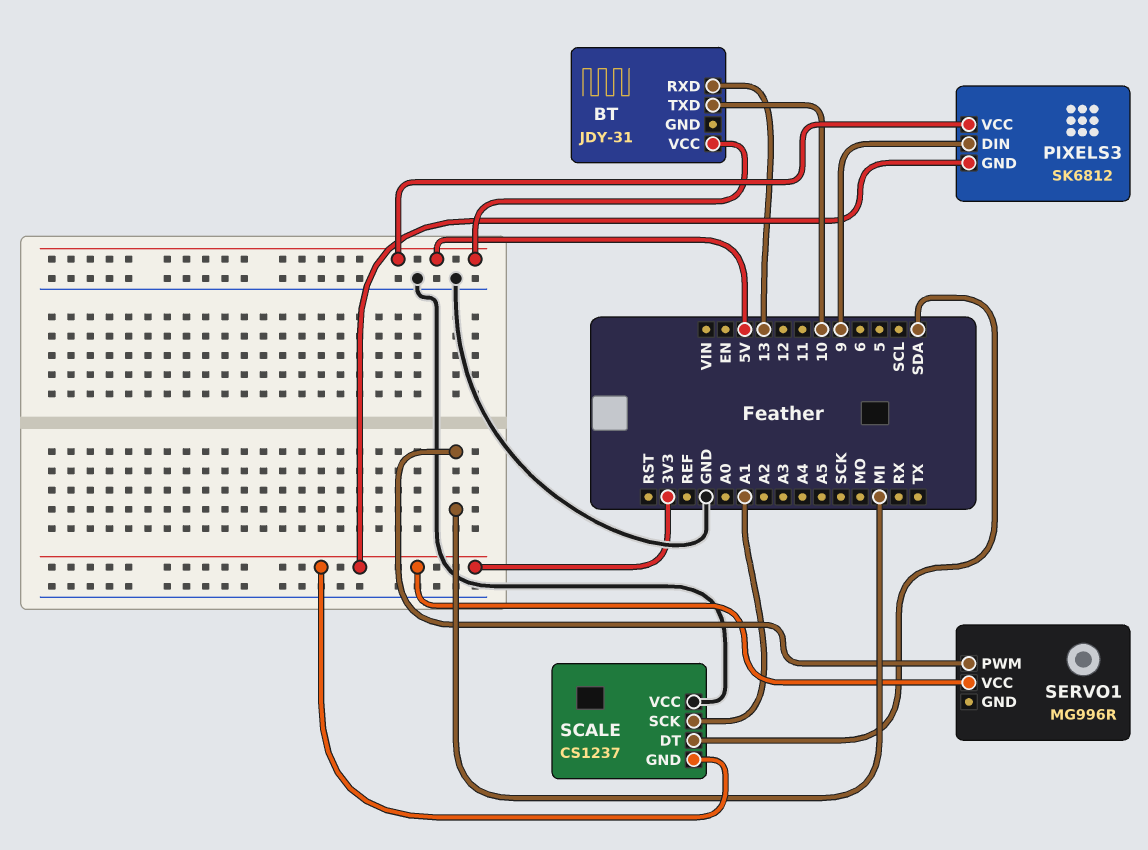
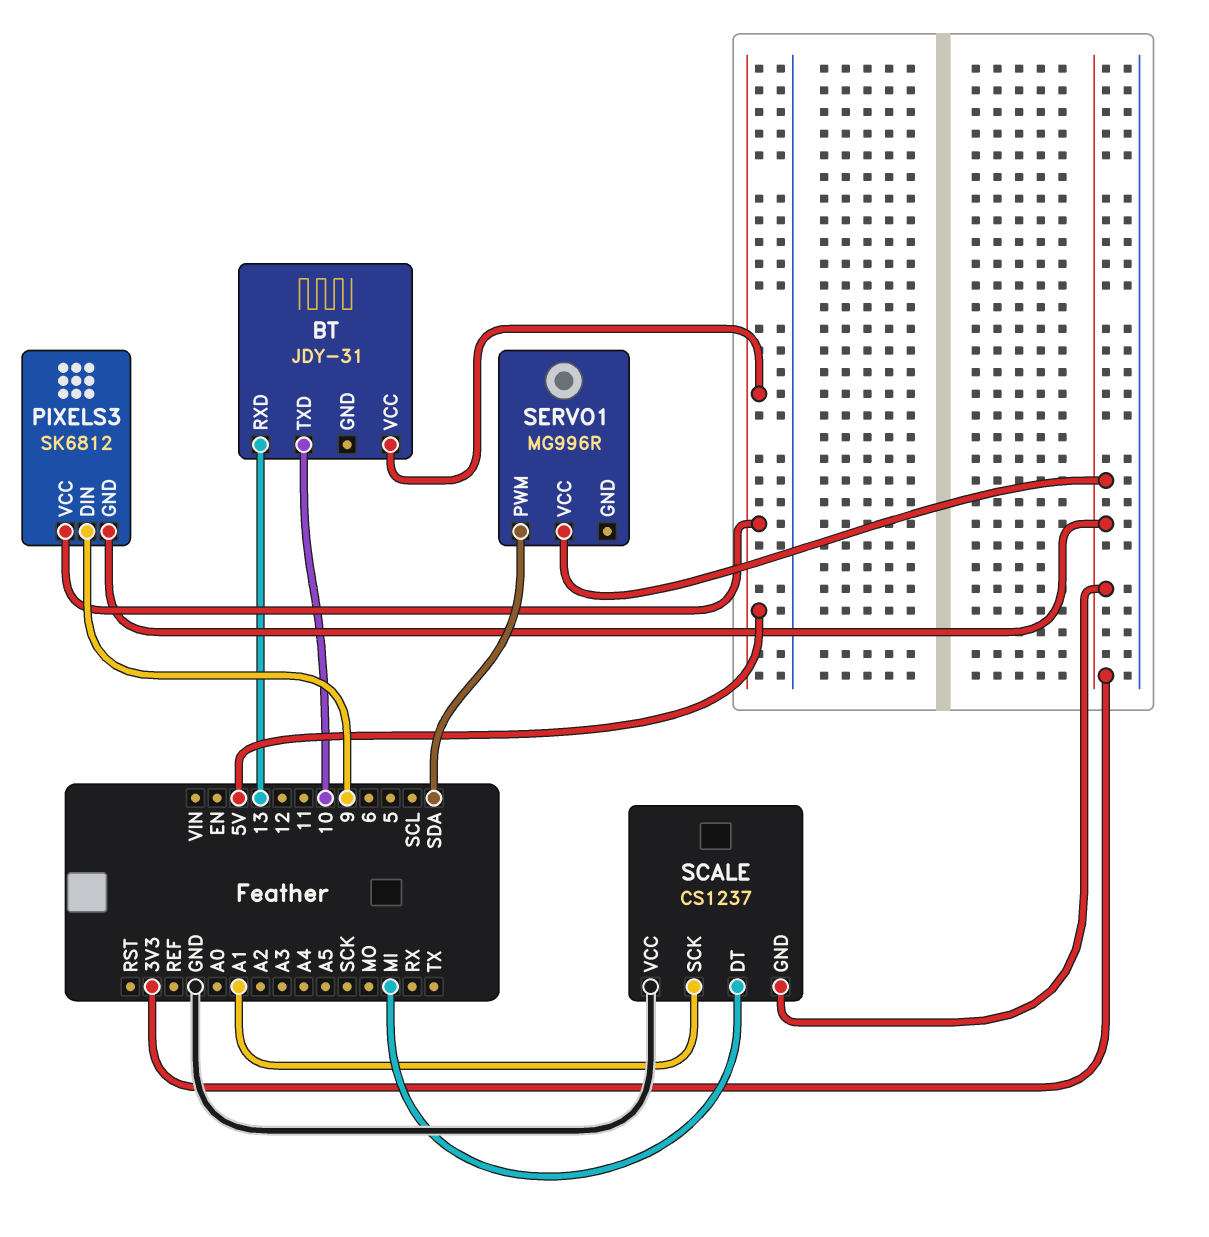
SCALE pin DT: SDA -> MI
SERVO1 pin PWM: MI -> SDA

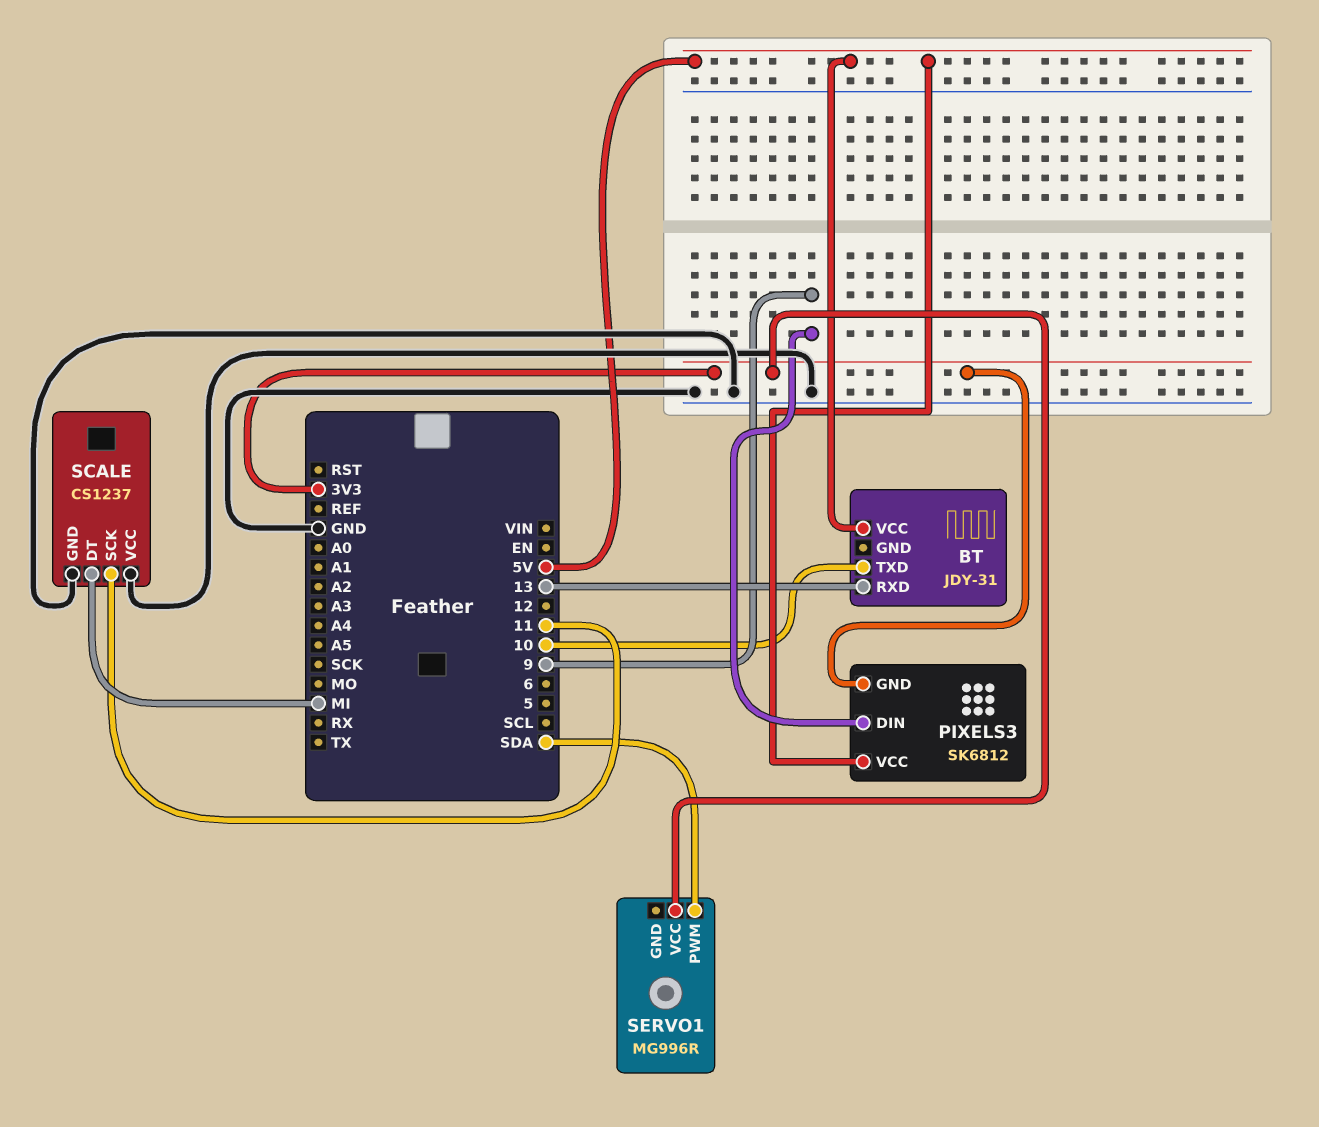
SCALE pin GND: 3V3 -> GND
SCALE pin SCK: A1 -> 11

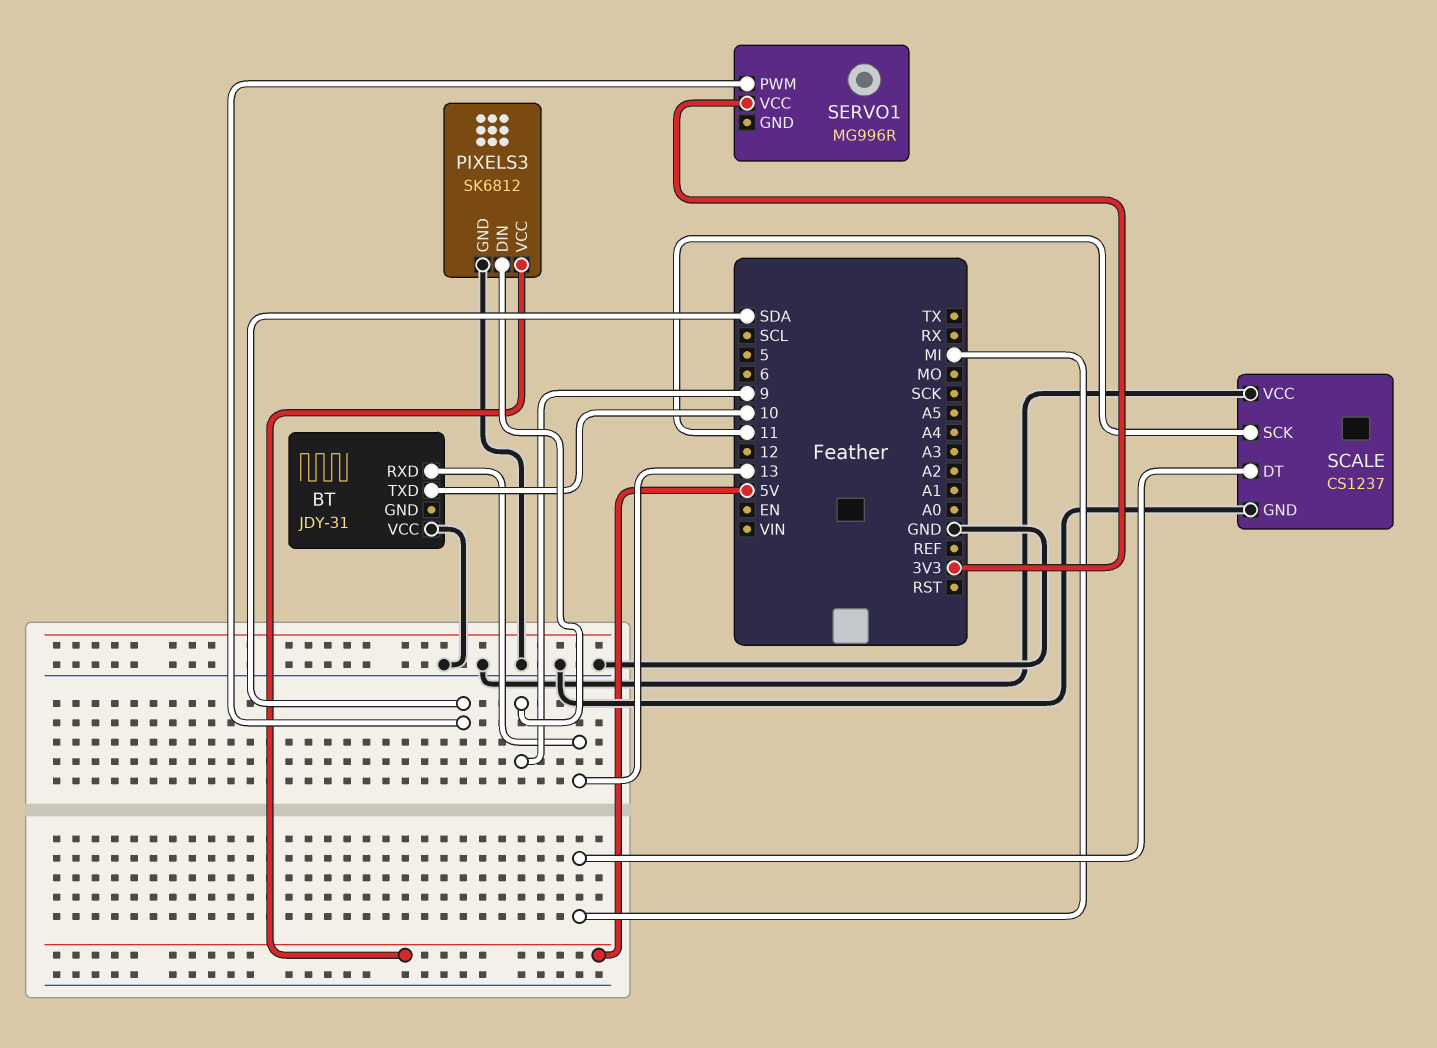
BT pin VCC: 5V -> GND
PIXELS3 pin GND: 3V3 -> GND

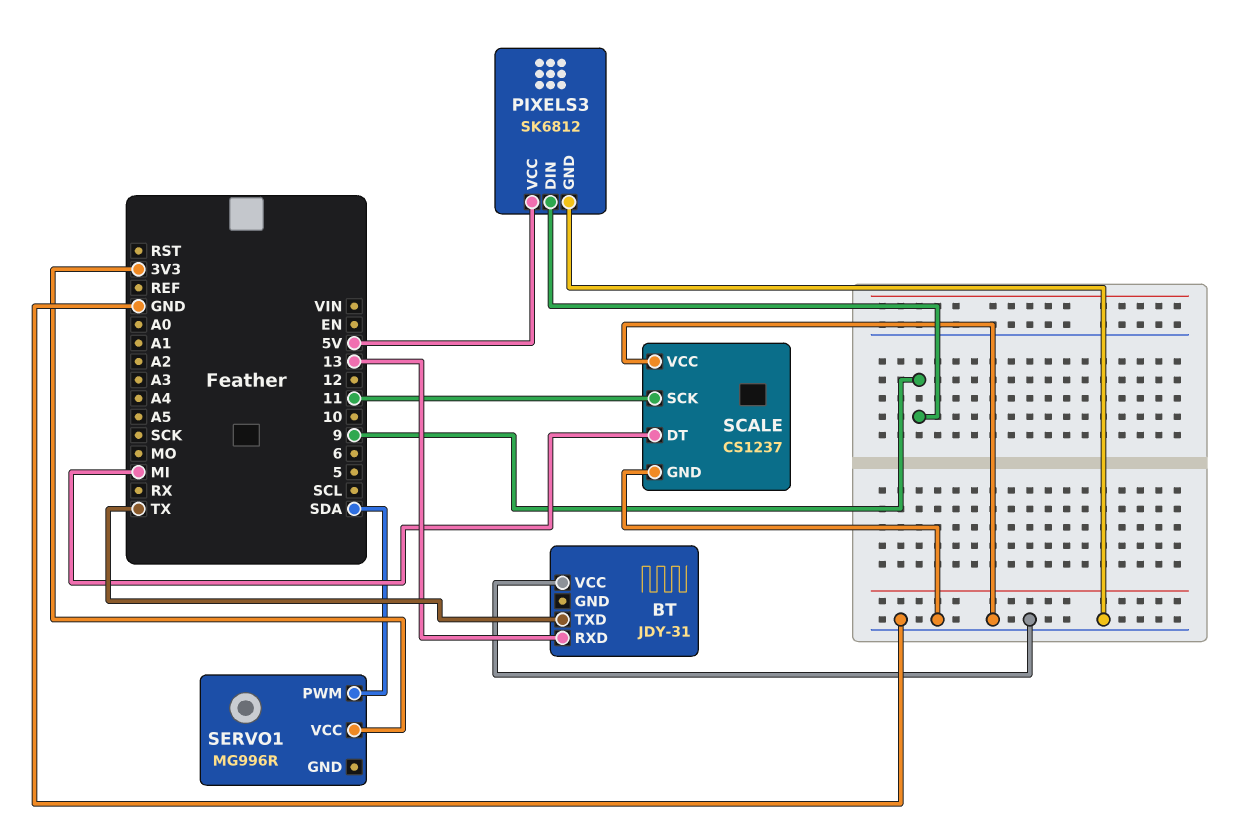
BT pin TXD: 10 -> TX

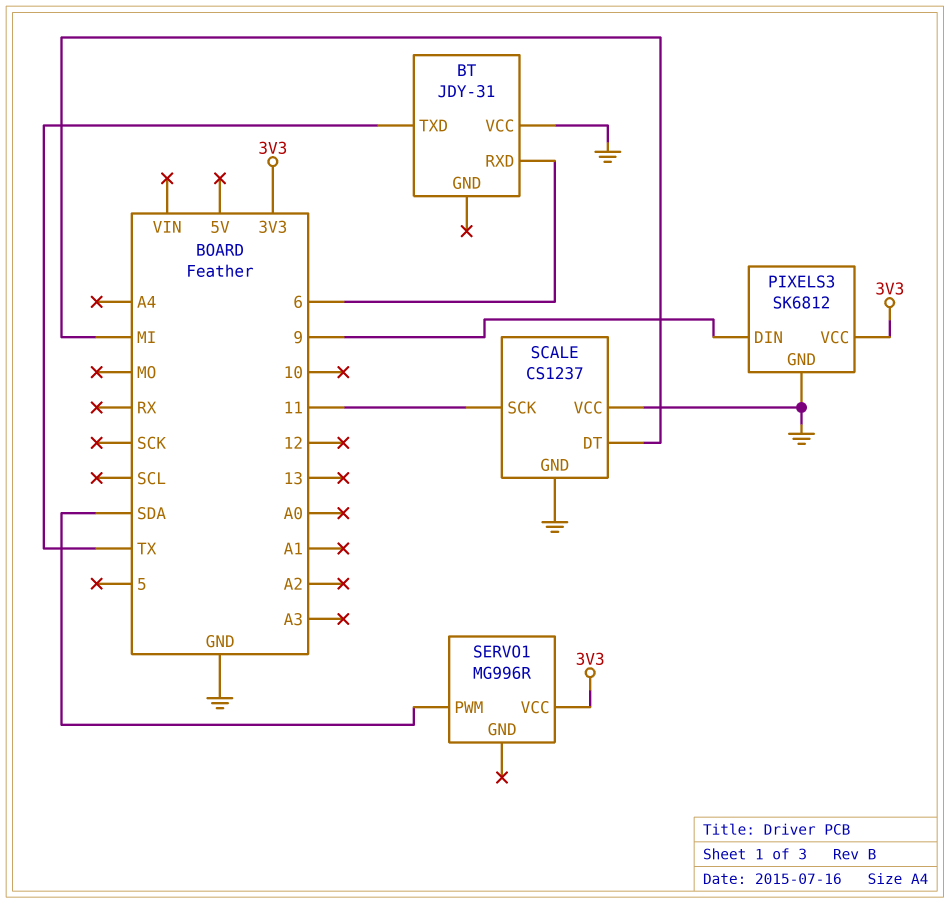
BT pin RXD: 13 -> 6
PIXELS3 pin VCC: 5V -> 3V3

